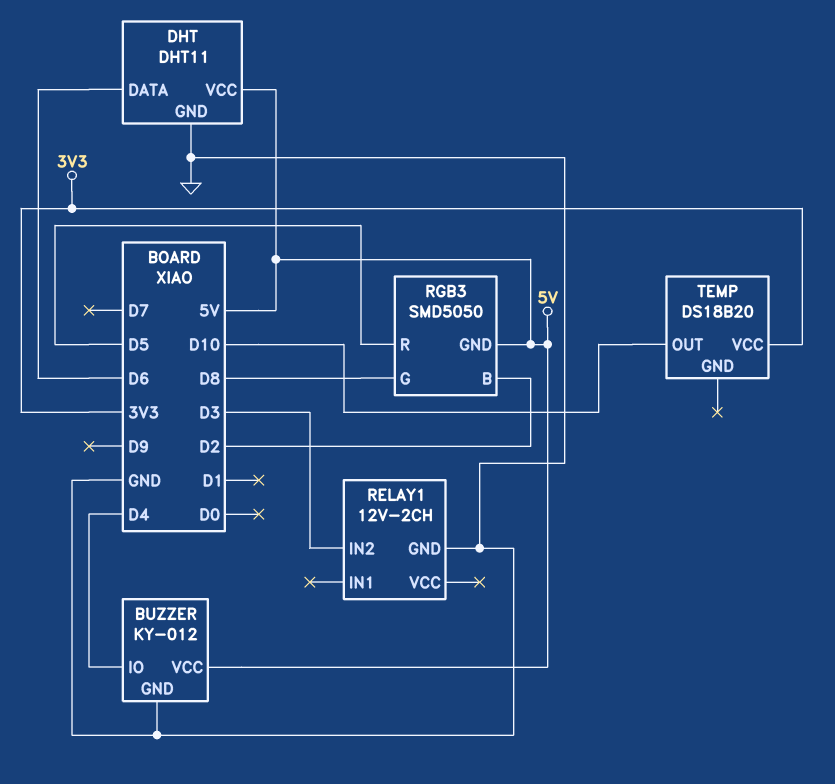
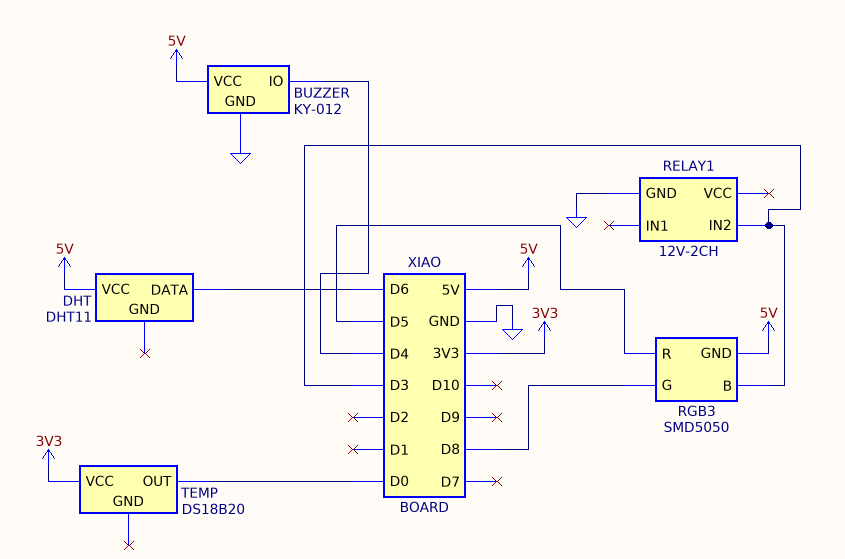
DHT pin GND: GND -> none
RGB3 pin B: D2 -> D3
TEMP pin OUT: D10 -> D0

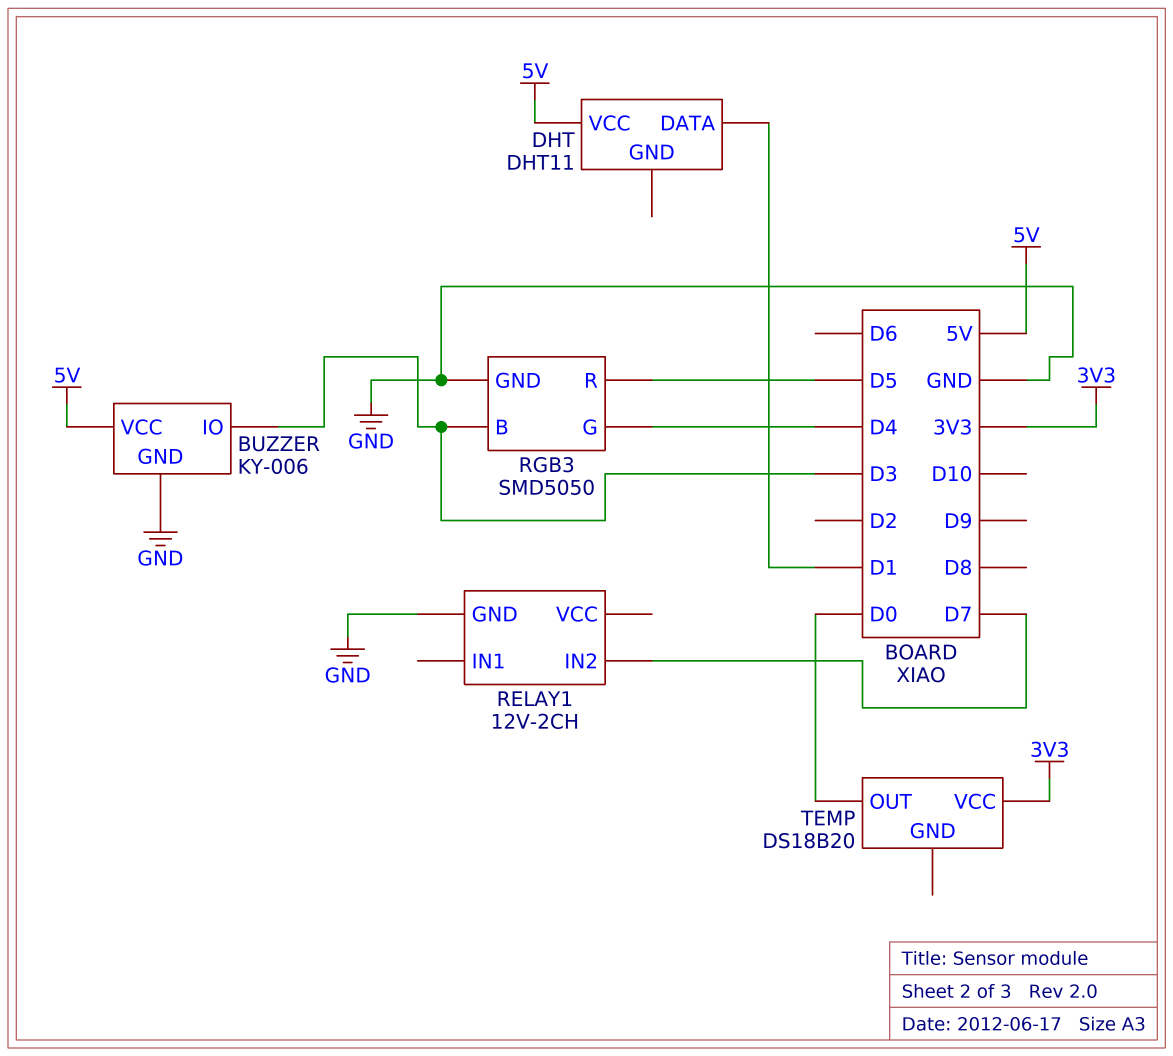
BUZZER: KY-012 -> KY-006
BUZZER pin IO: D4 -> D3
DHT pin DATA: D6 -> D1
RELAY1 pin IN2: D3 -> D7
RGB3 pin G: D8 -> D4
RGB3 pin GND: 5V -> GND

